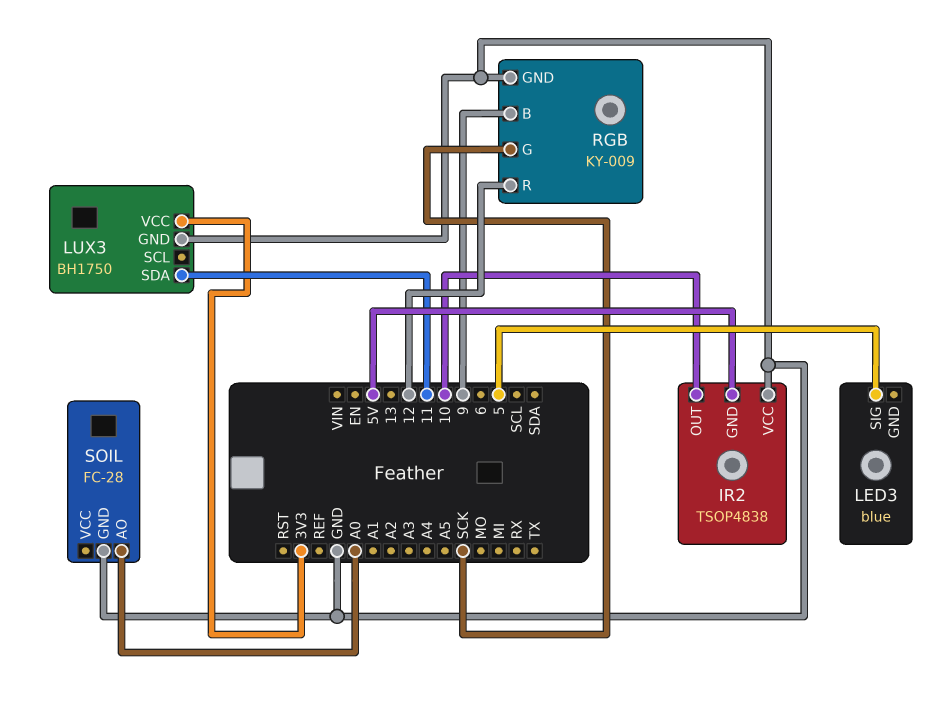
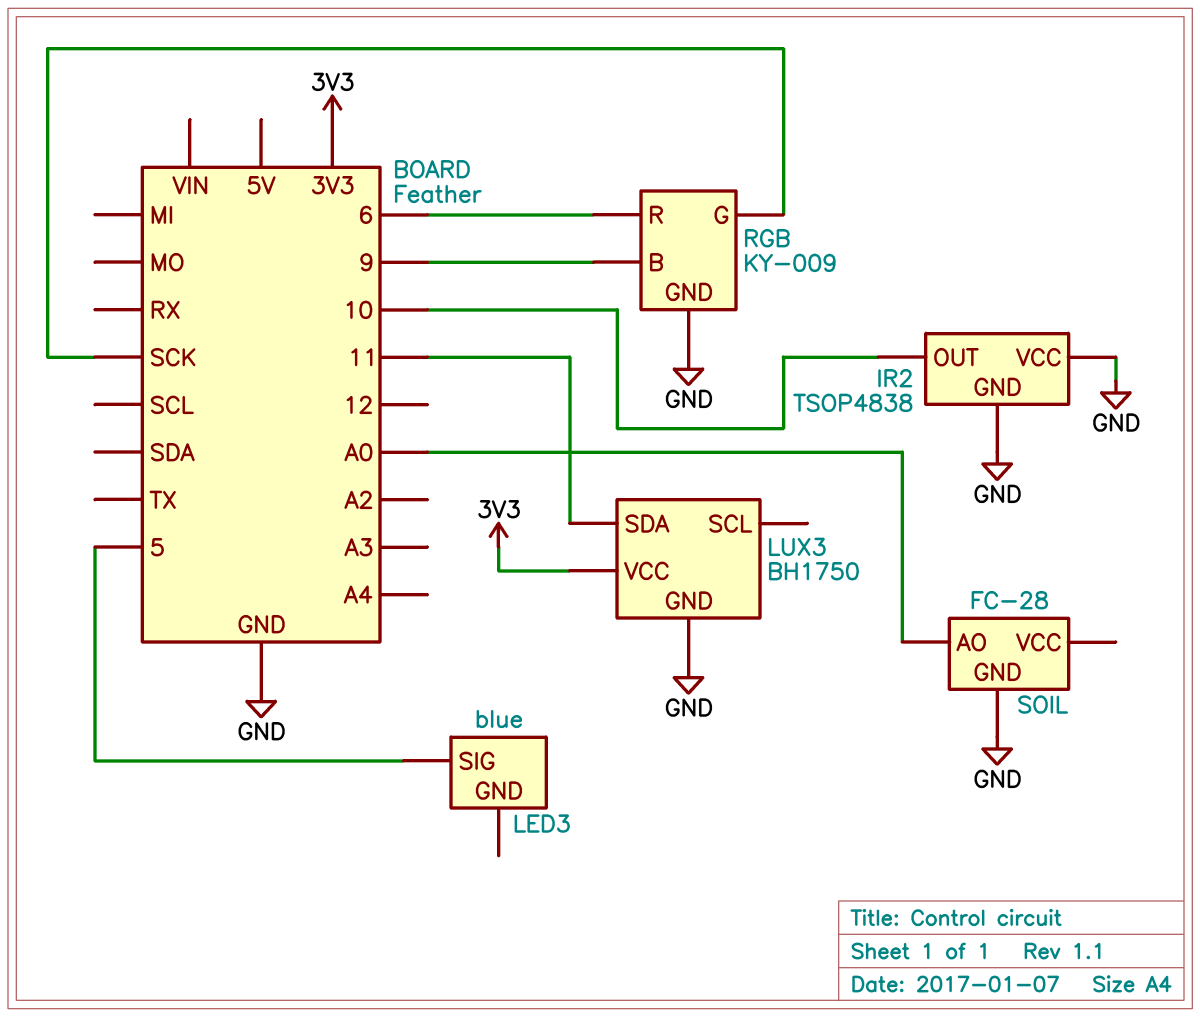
IR2 pin GND: 5V -> GND
RGB pin R: 12 -> 6

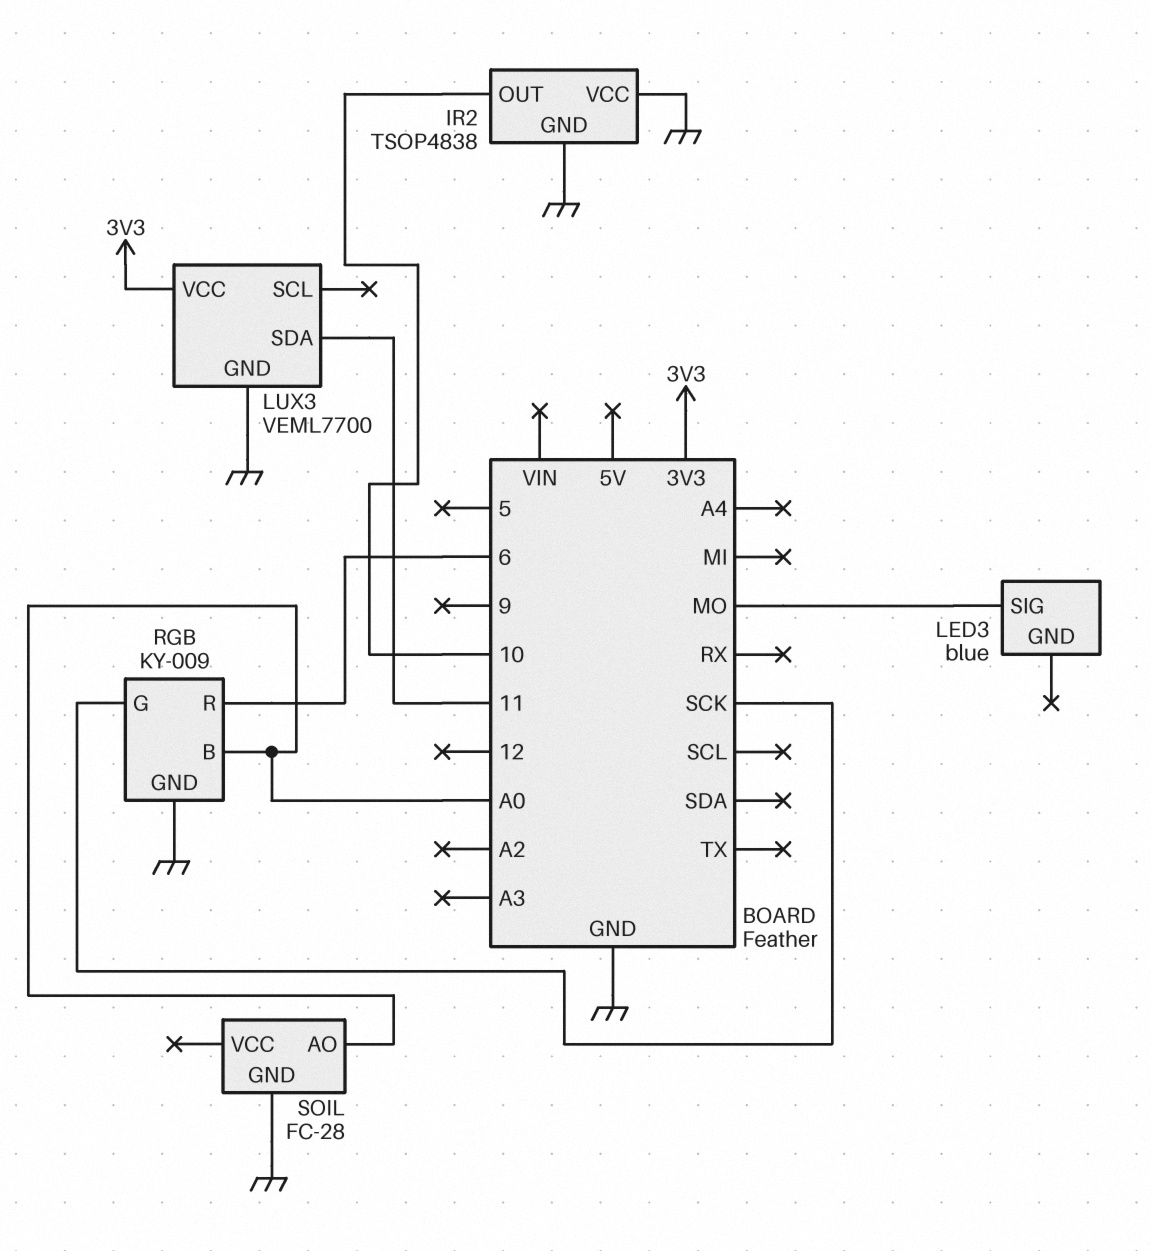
LED3 pin SIG: 5 -> MO
LUX3: BH1750 -> VEML7700
RGB pin B: 9 -> A0

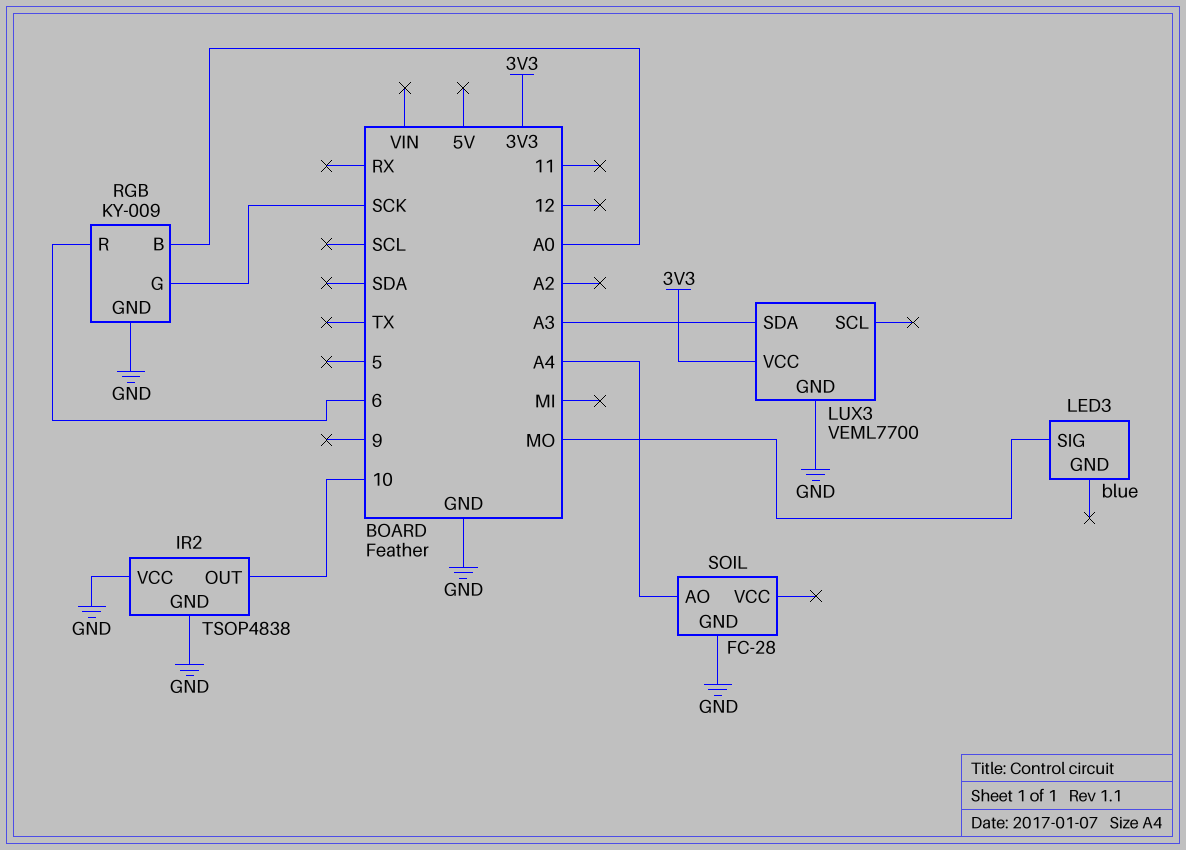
LUX3 pin SDA: 11 -> A3
SOIL pin AO: A0 -> A4

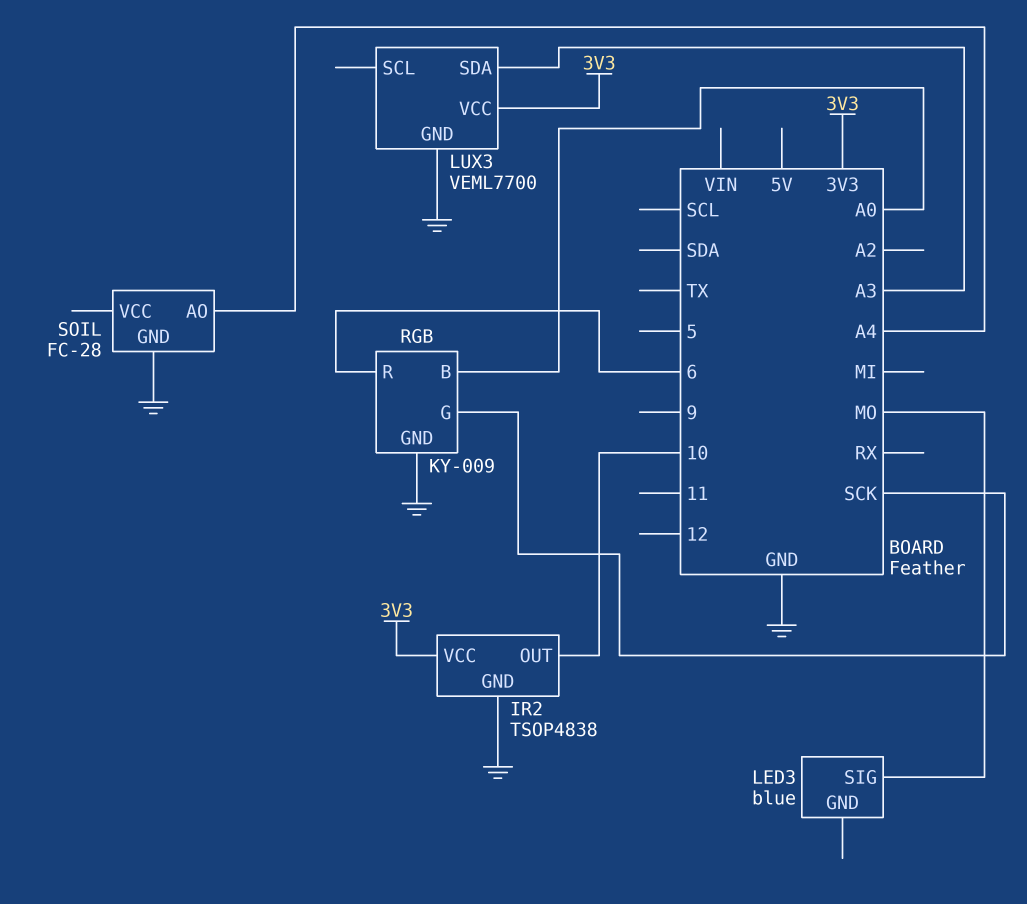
IR2 pin VCC: GND -> 3V3

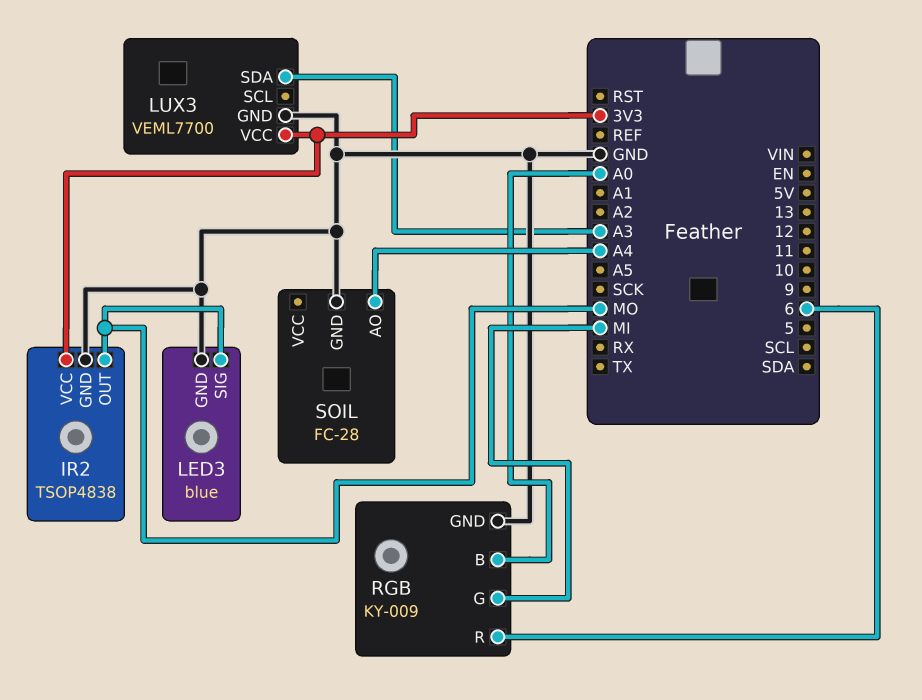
IR2 pin OUT: 10 -> MO
LED3 pin GND: none -> GND
RGB pin G: SCK -> MI

